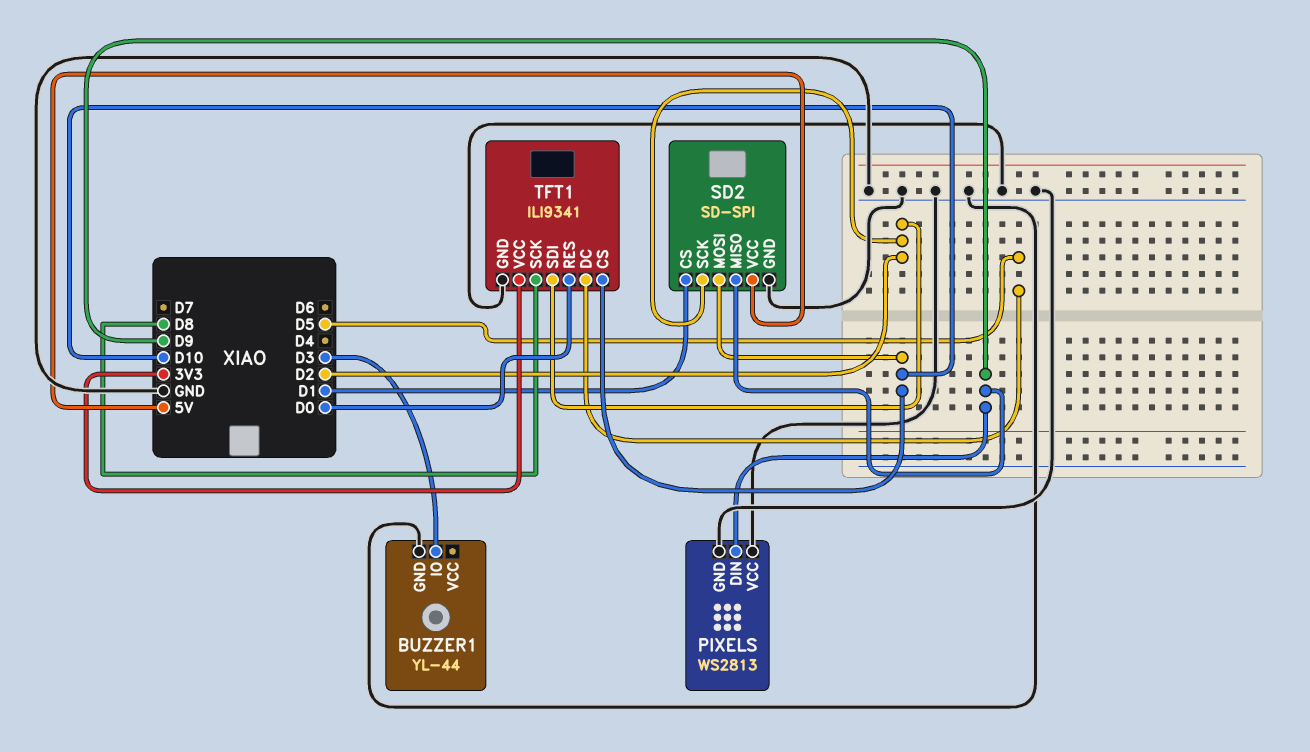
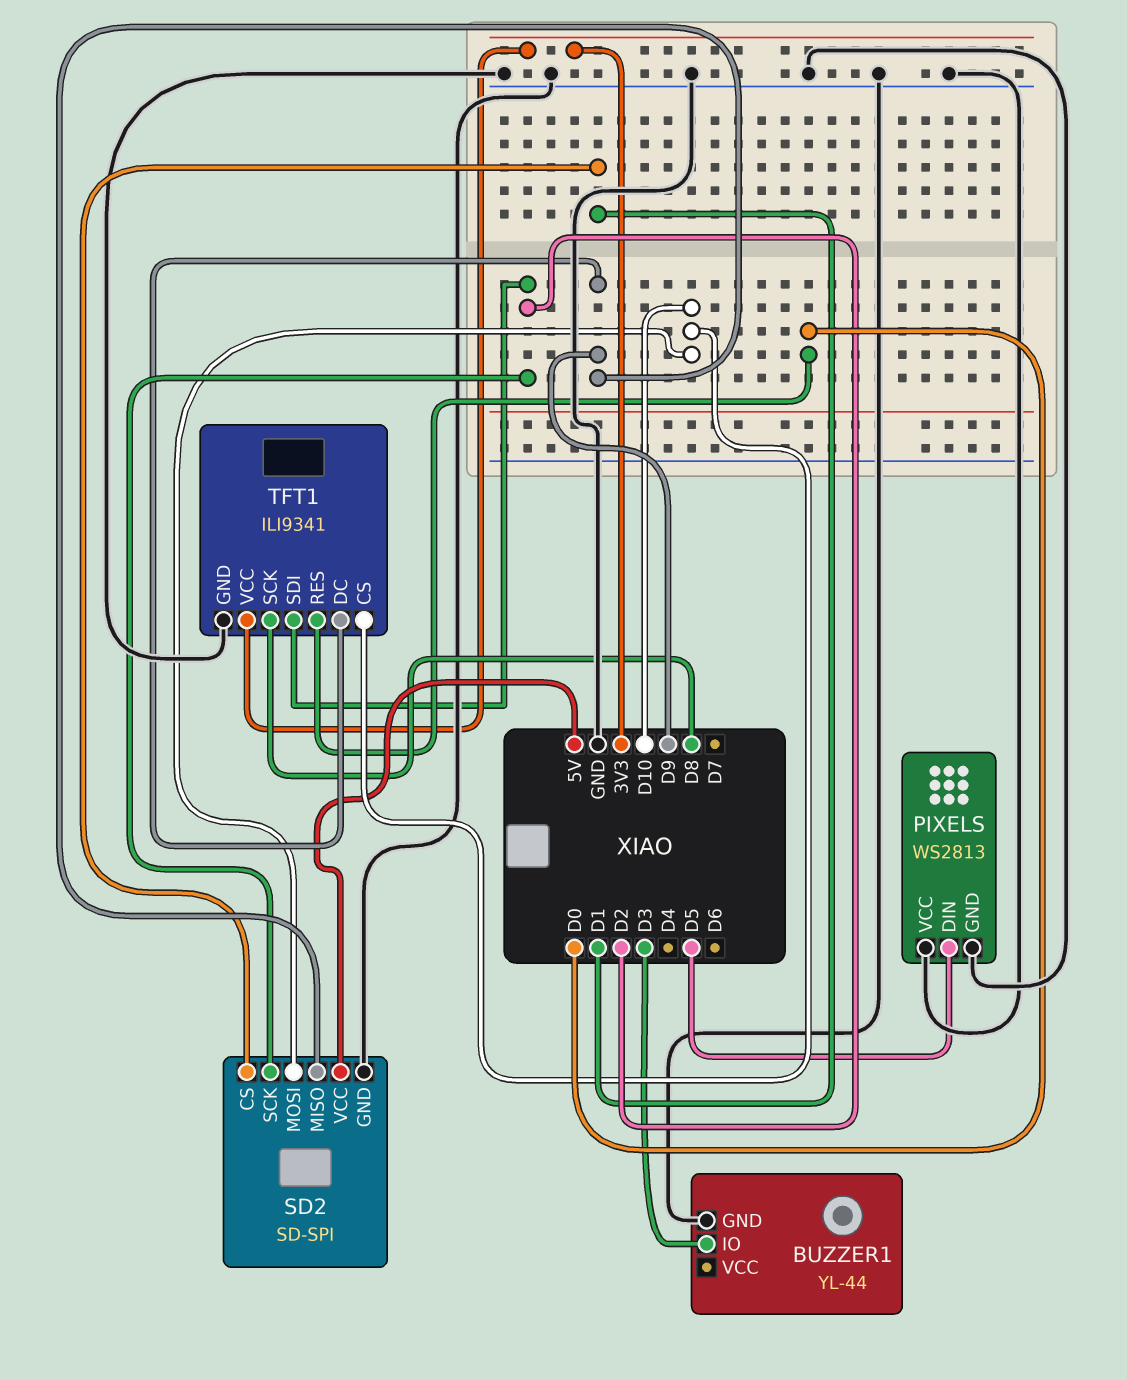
PIXELS pin DIN: D9 -> D5
TFT1 pin DC: D5 -> D9

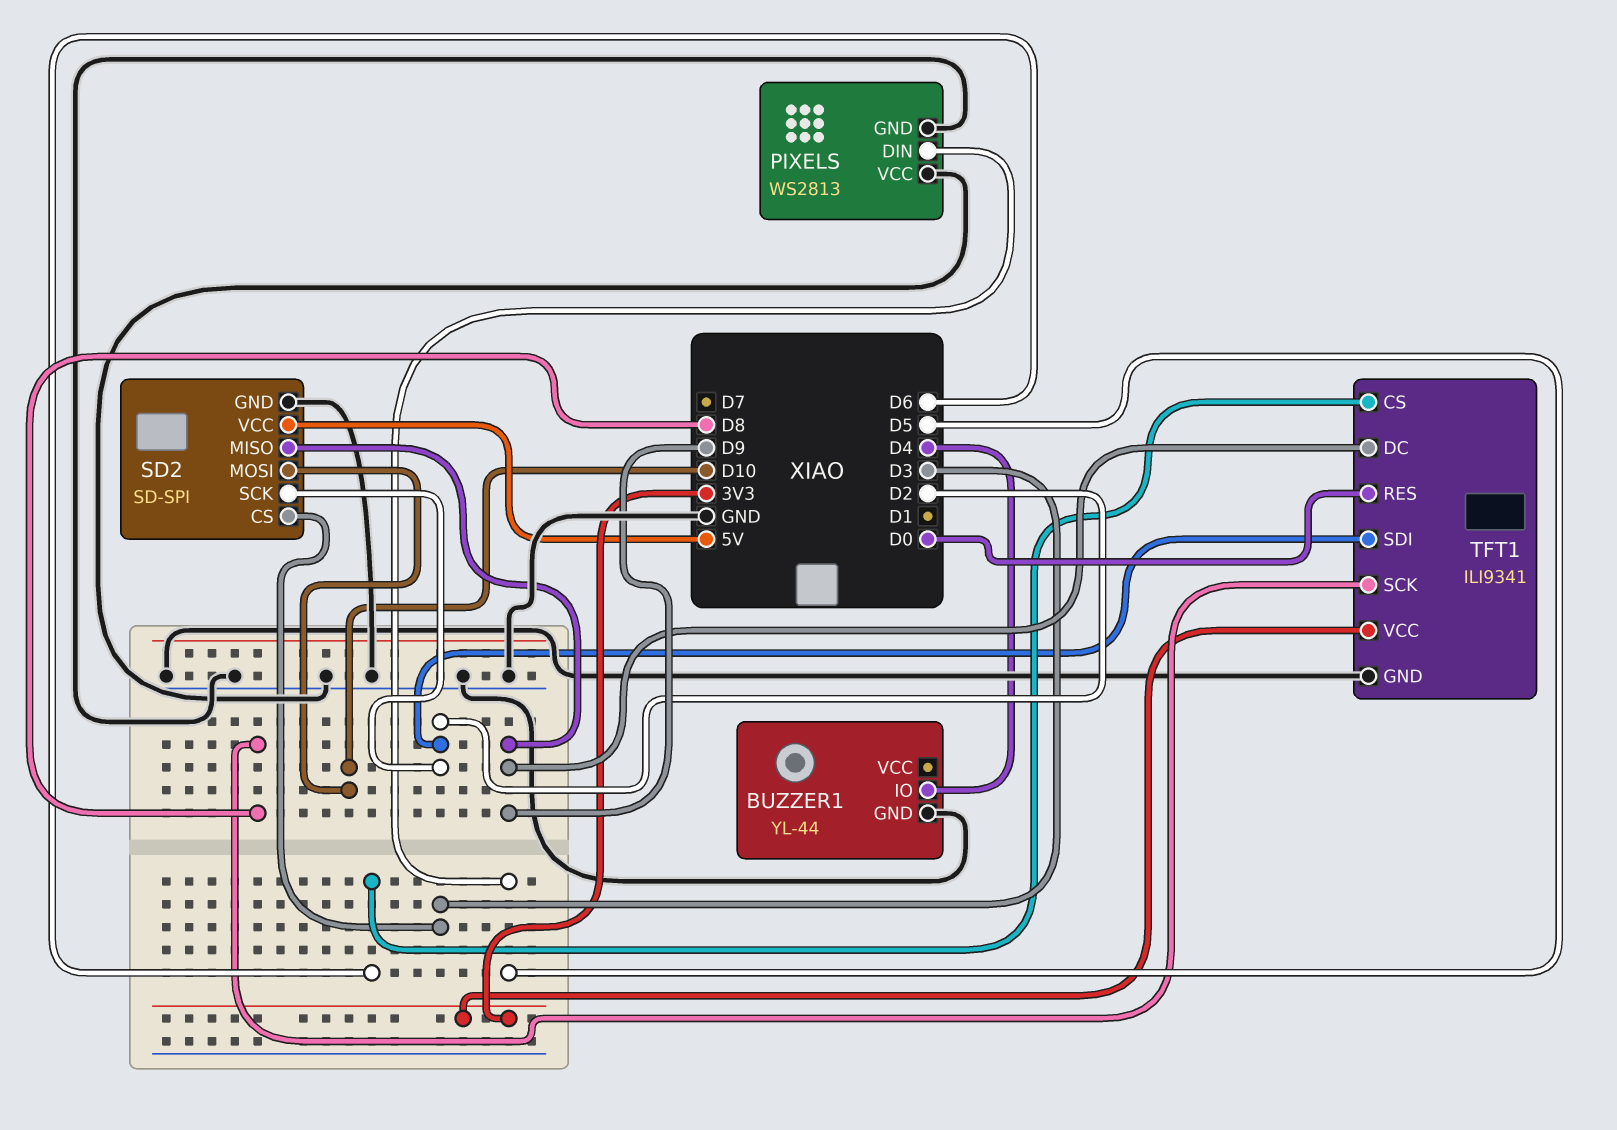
BUZZER1 pin IO: D3 -> D4
SD2 pin CS: D1 -> D3
TFT1 pin CS: D10 -> D6

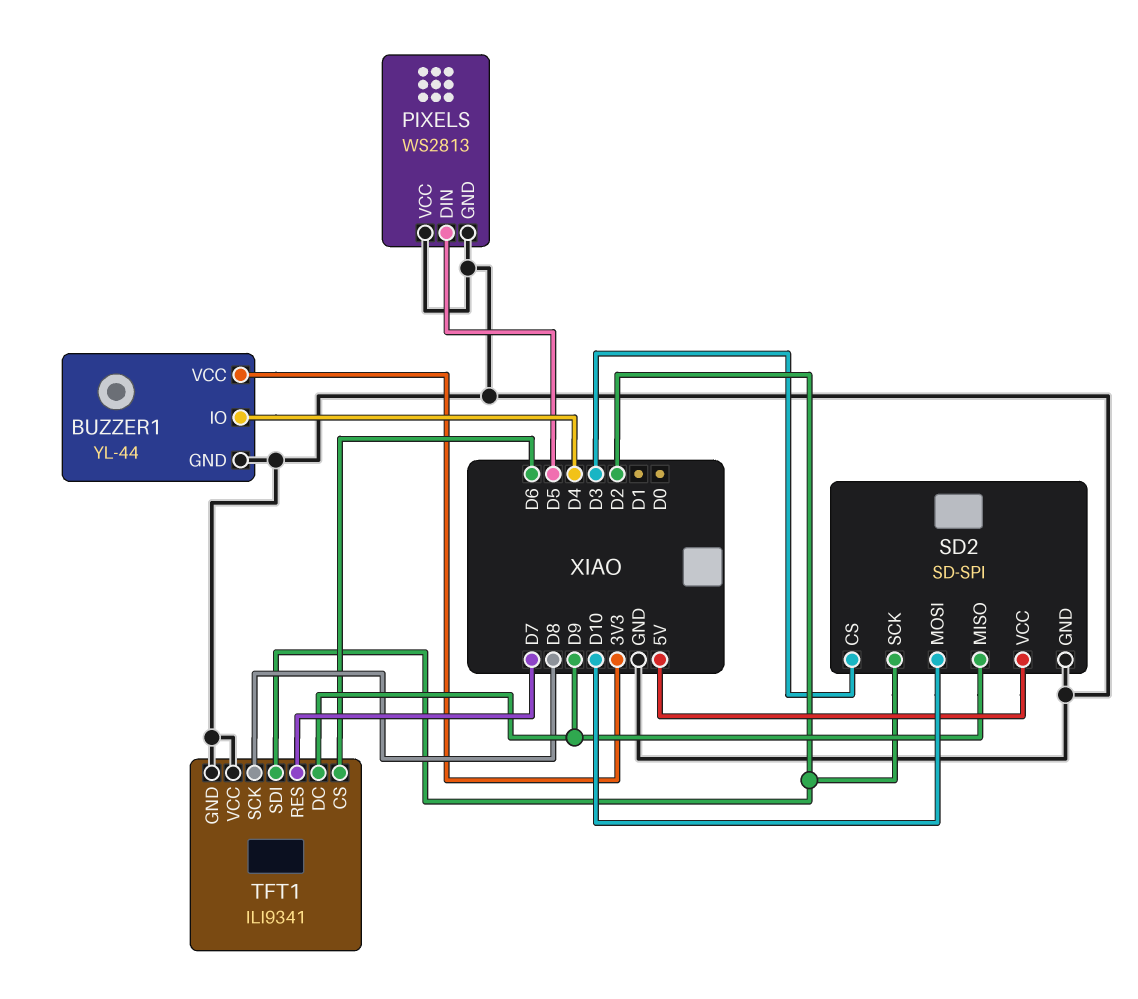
BUZZER1 pin VCC: none -> 3V3
TFT1 pin RES: D0 -> D7
TFT1 pin VCC: 3V3 -> GND

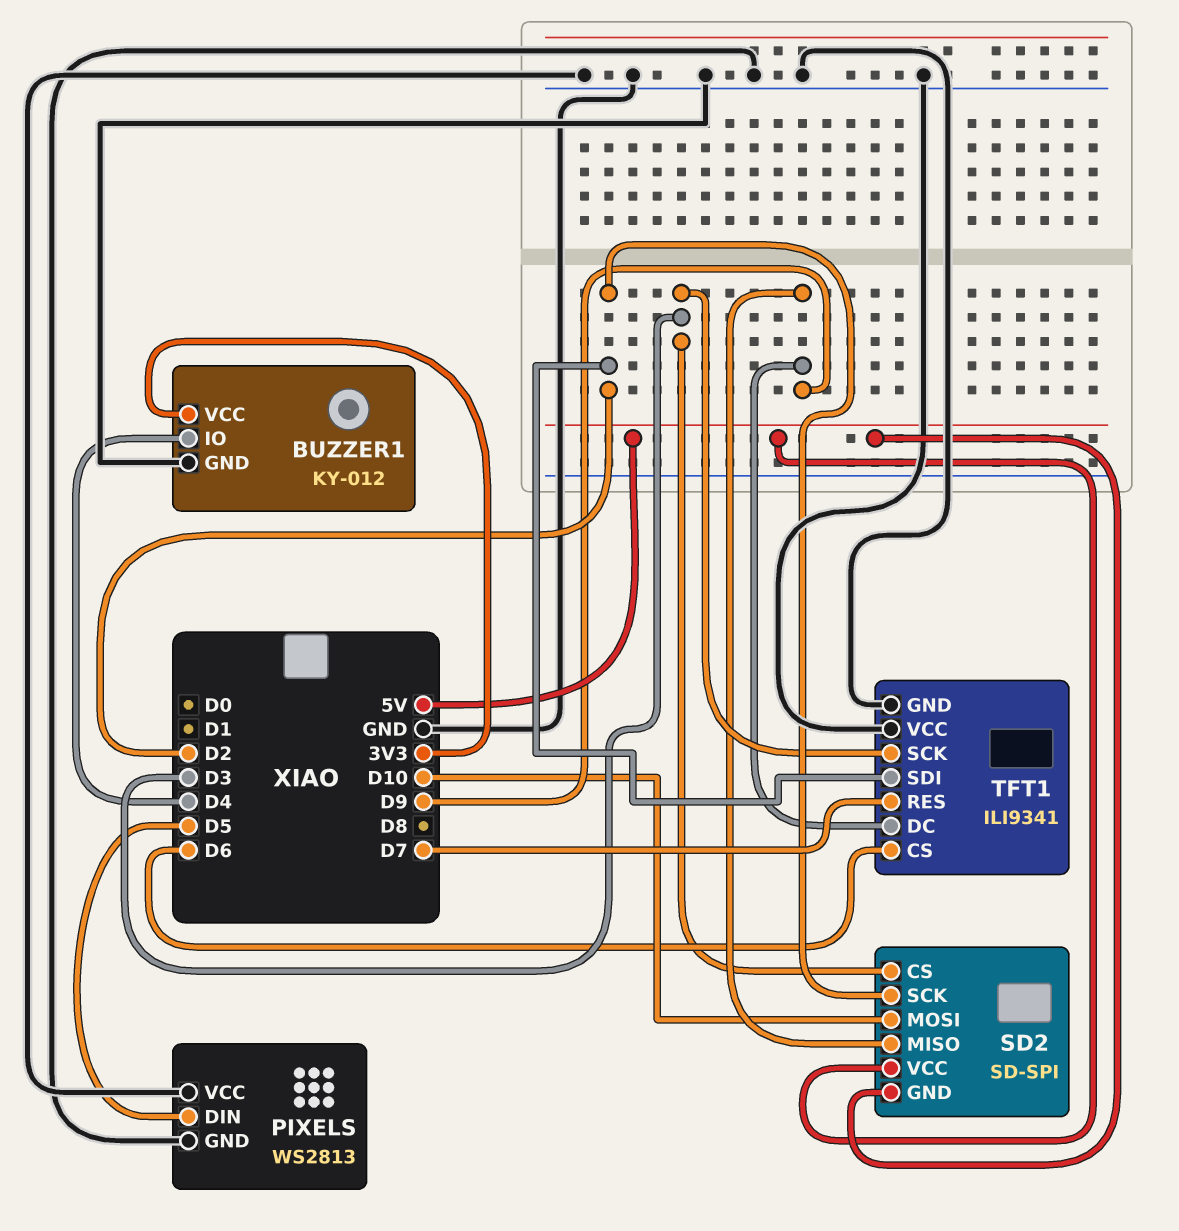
BUZZER1: YL-44 -> KY-012
SD2 pin GND: GND -> 5V
TFT1 pin SCK: D8 -> D3

